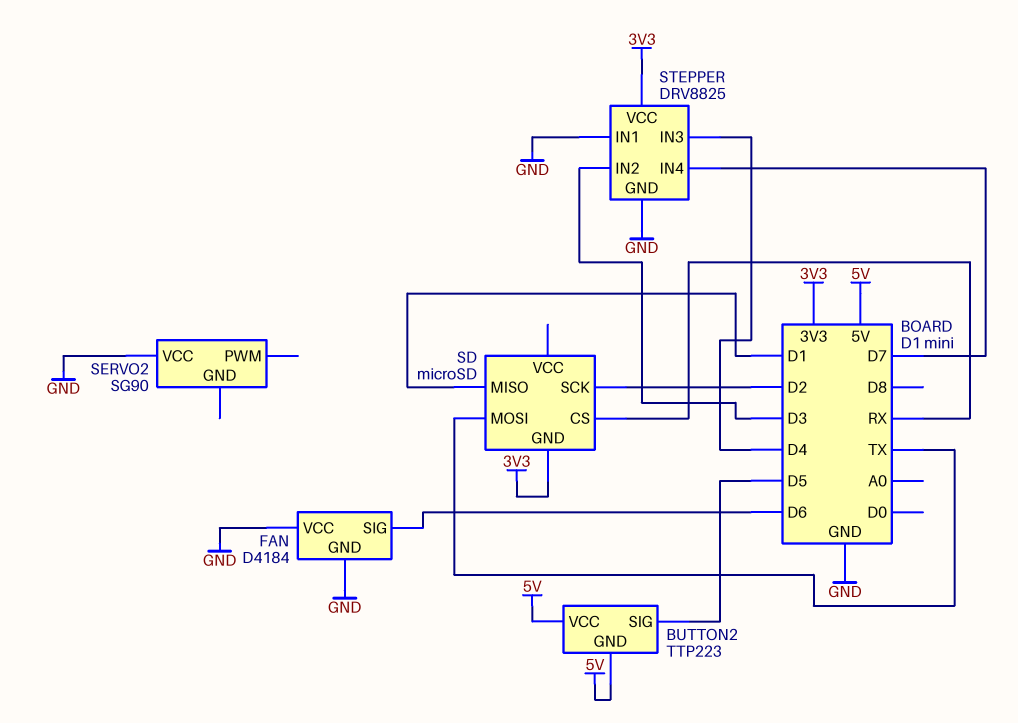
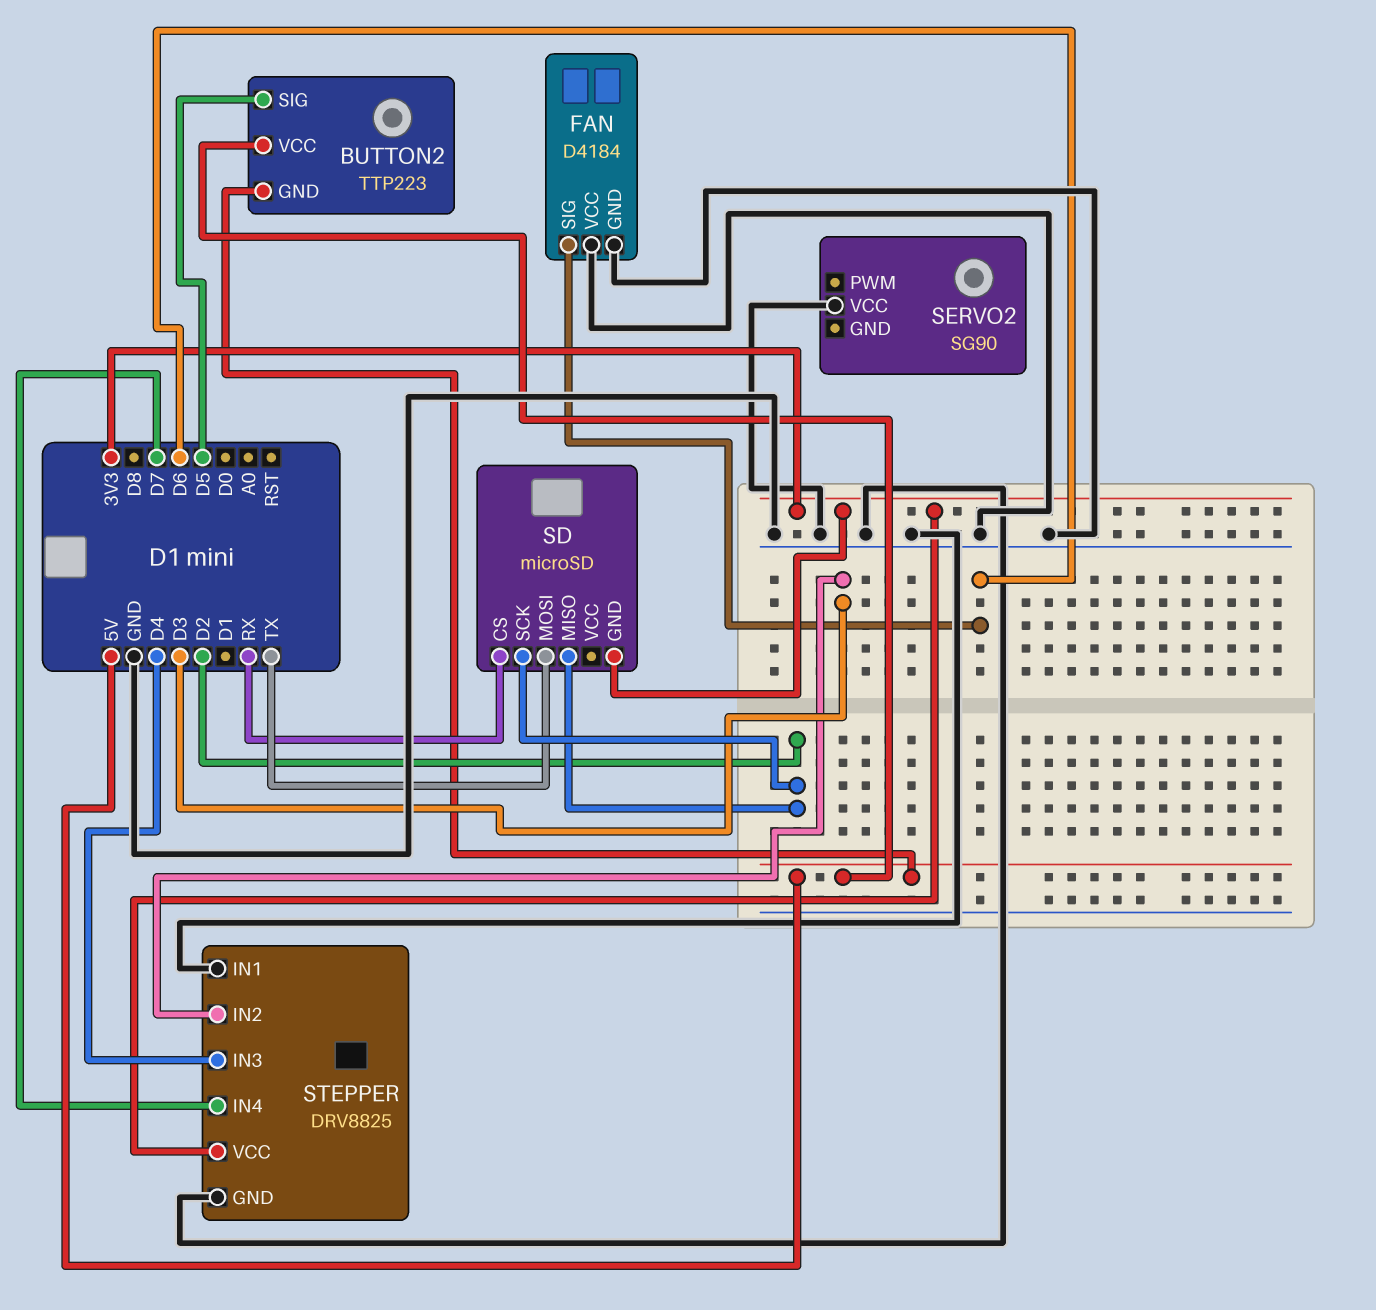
SD pin MISO: D1 -> D2

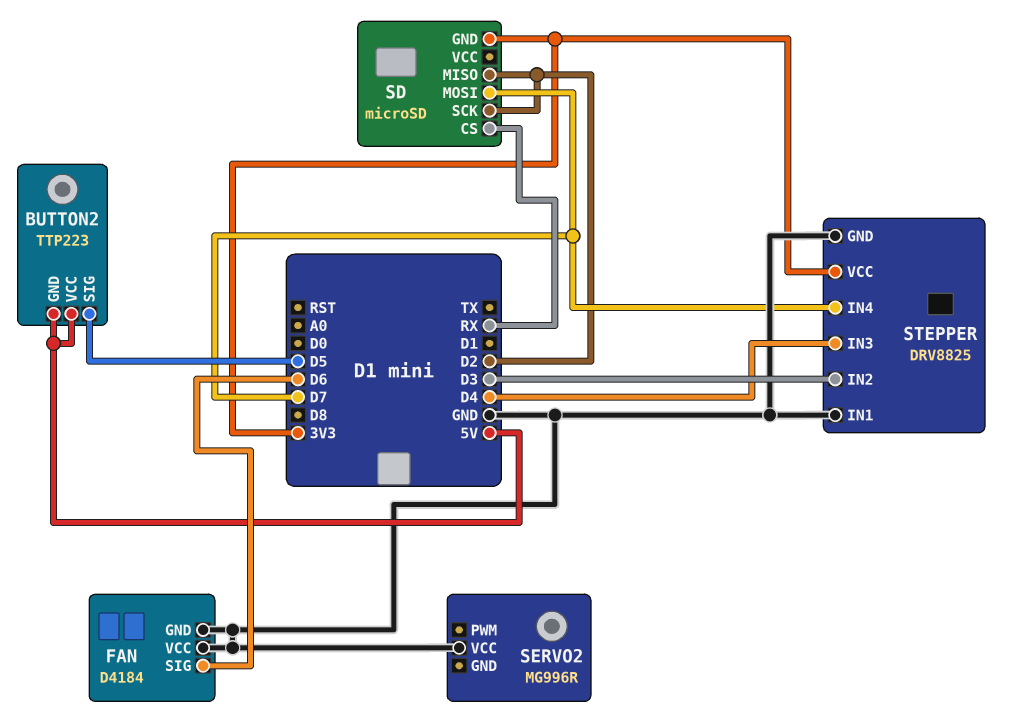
SD pin MOSI: TX -> D7
SERVO2: SG90 -> MG996R

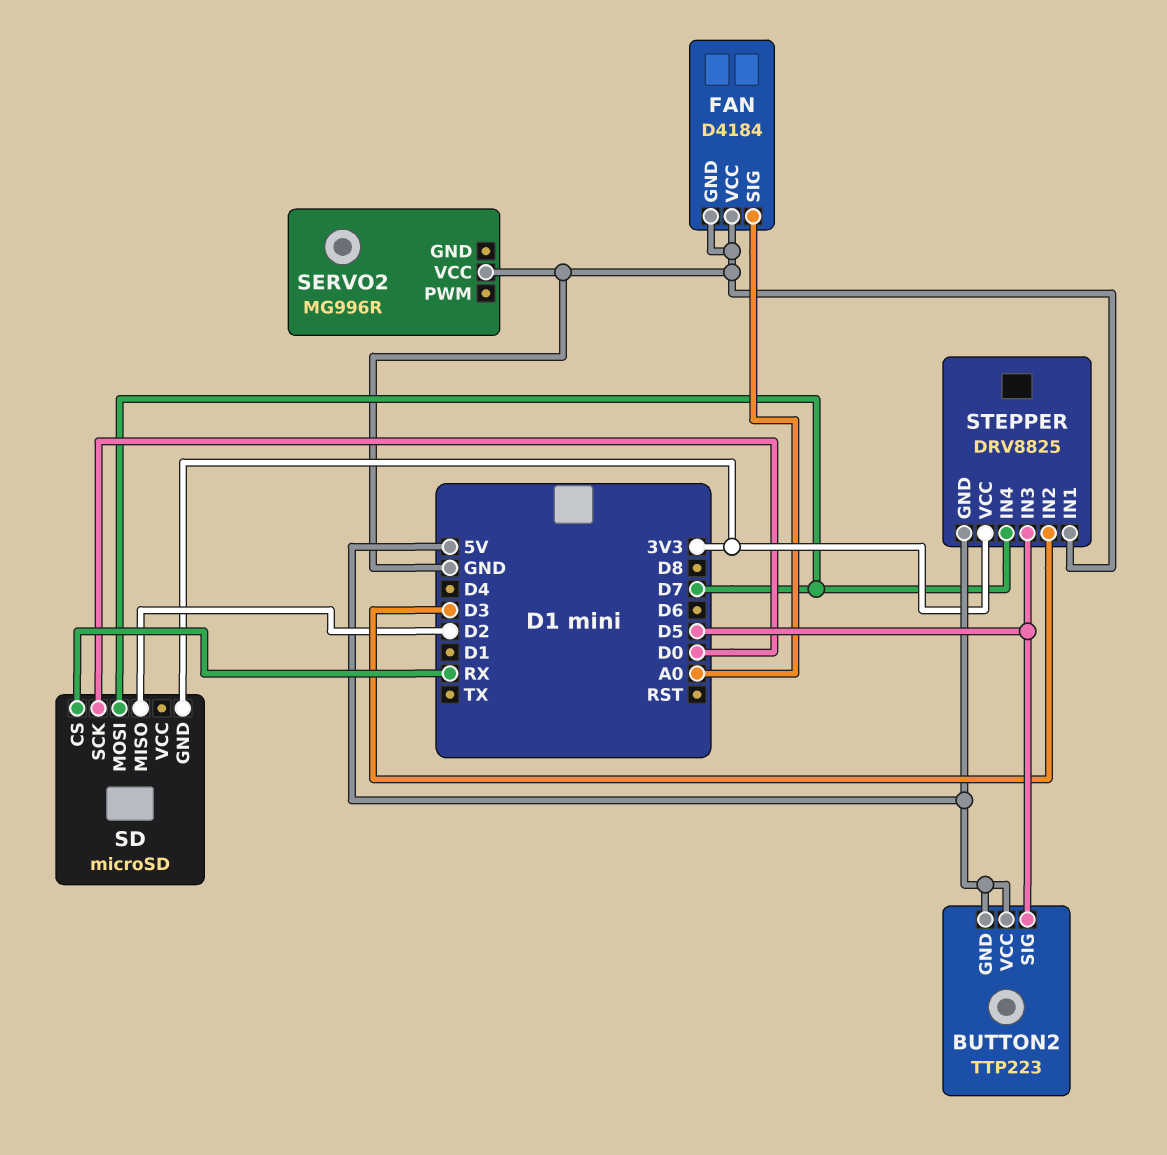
FAN pin SIG: D6 -> A0
SD pin SCK: D2 -> D0
STEPPER pin GND: GND -> 5V
STEPPER pin IN3: D4 -> D5

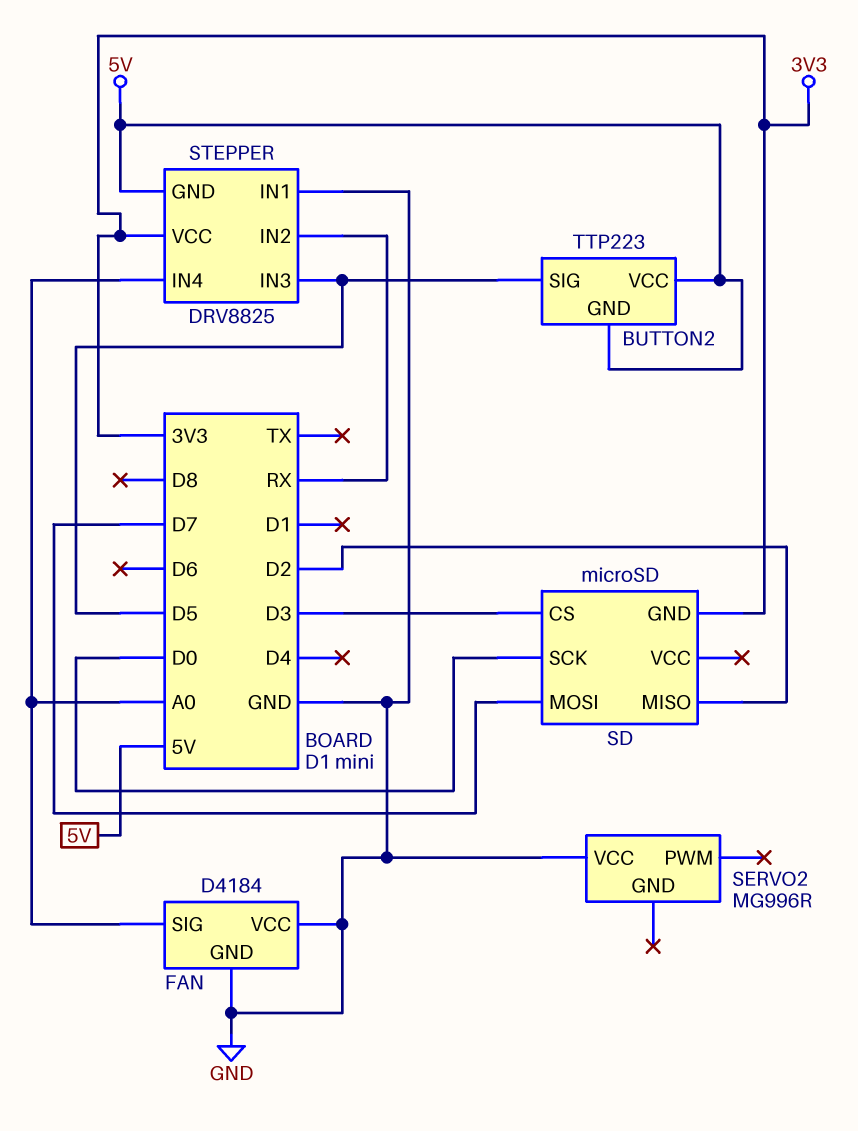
SD pin CS: RX -> D3
STEPPER pin IN2: D3 -> RX
STEPPER pin IN4: D7 -> A0

